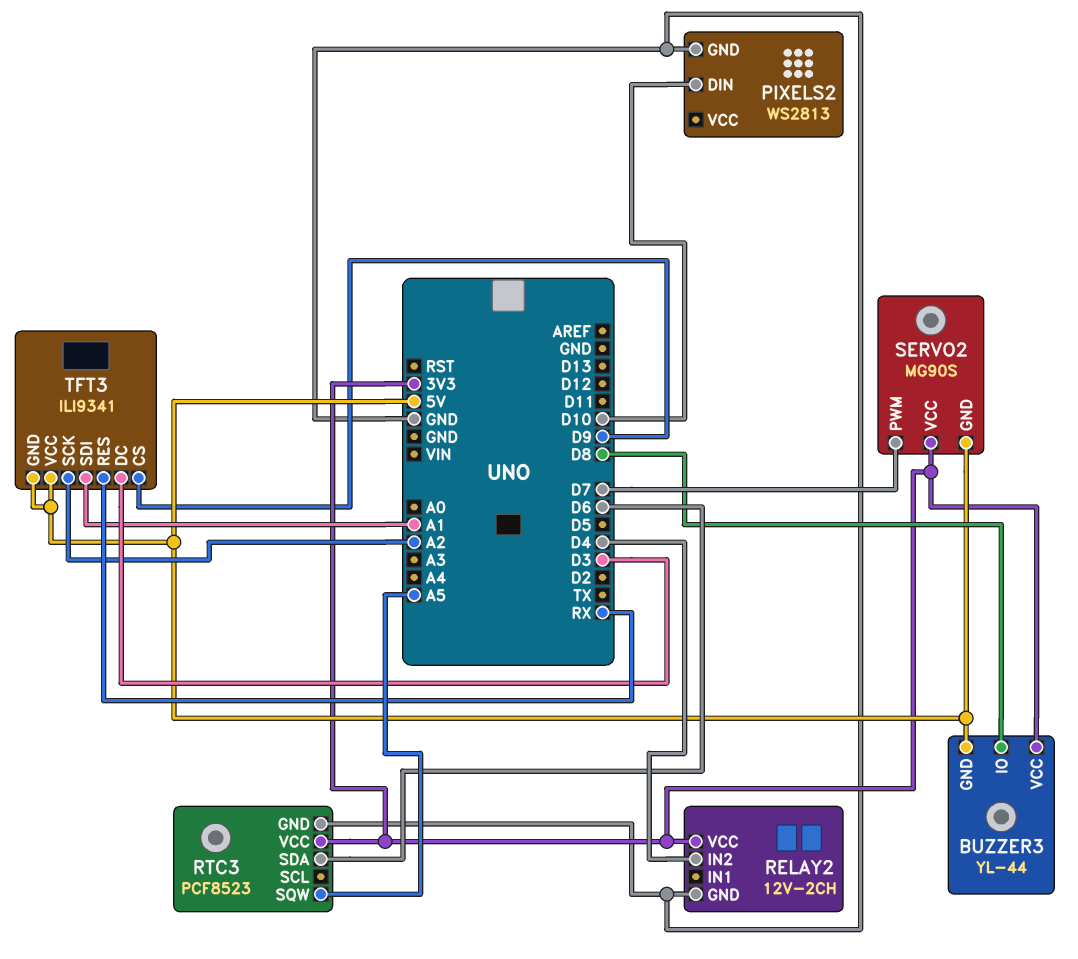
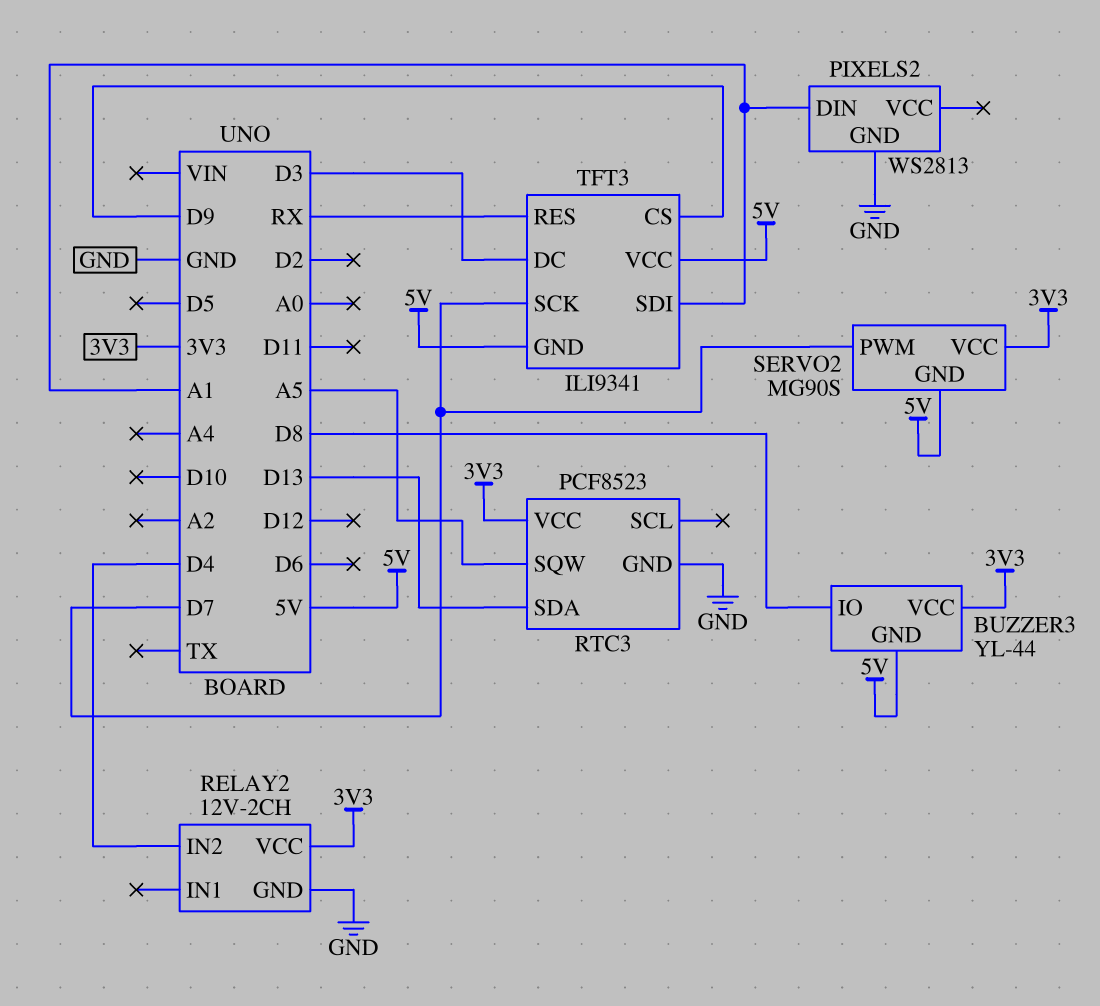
PIXELS2 pin DIN: D10 -> A1
RTC3 pin SDA: D6 -> D13
TFT3 pin SCK: A2 -> D7

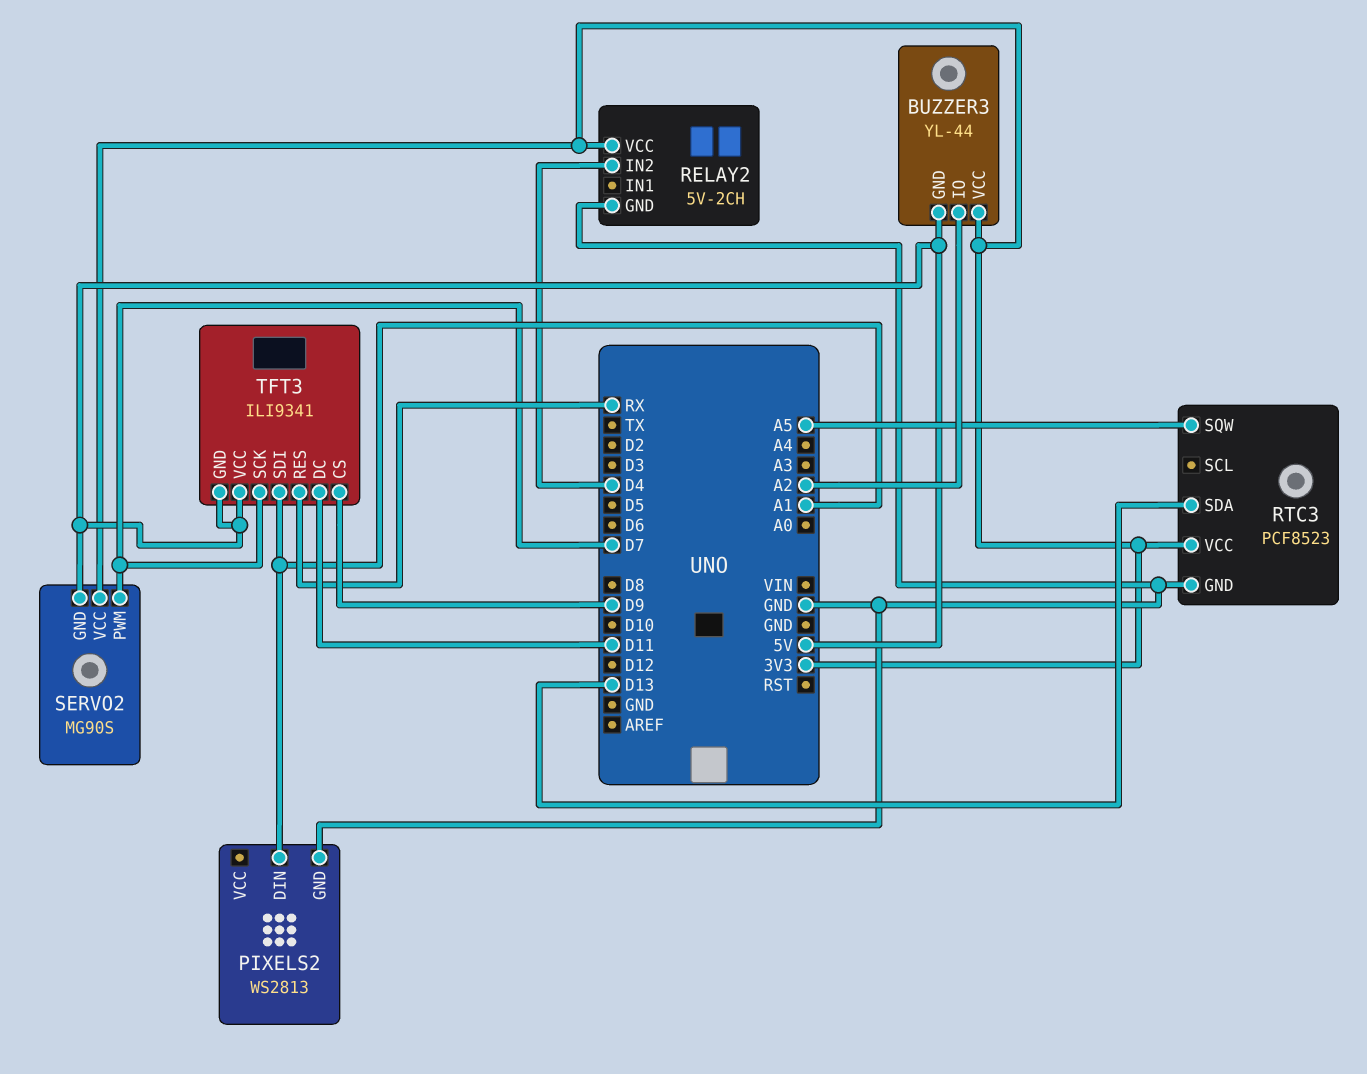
BUZZER3 pin IO: D8 -> A2
RELAY2: 12V-2CH -> 5V-2CH
TFT3 pin DC: D3 -> D11

